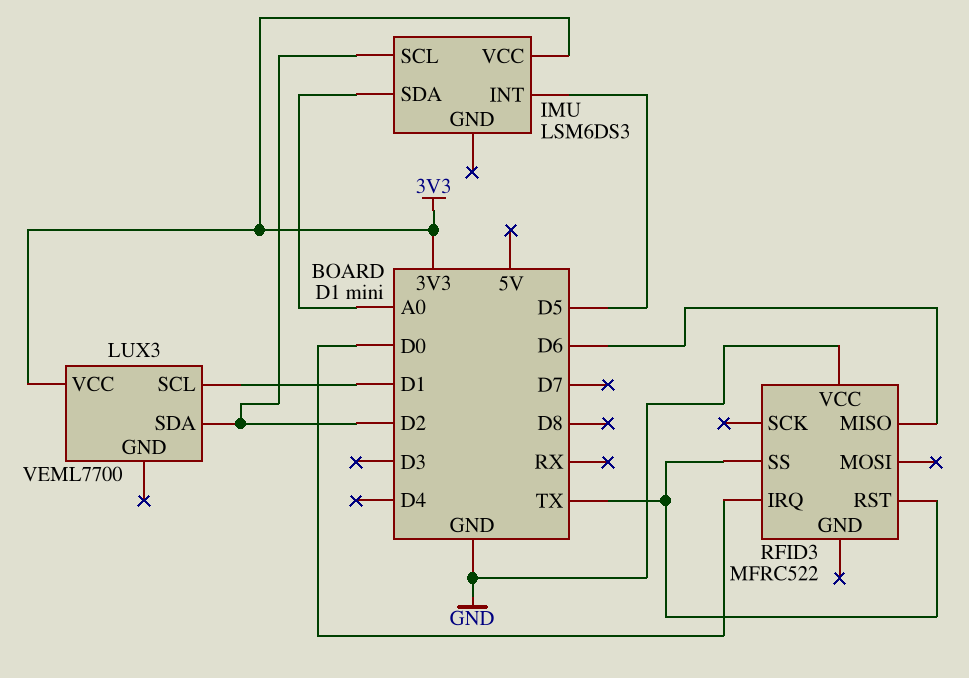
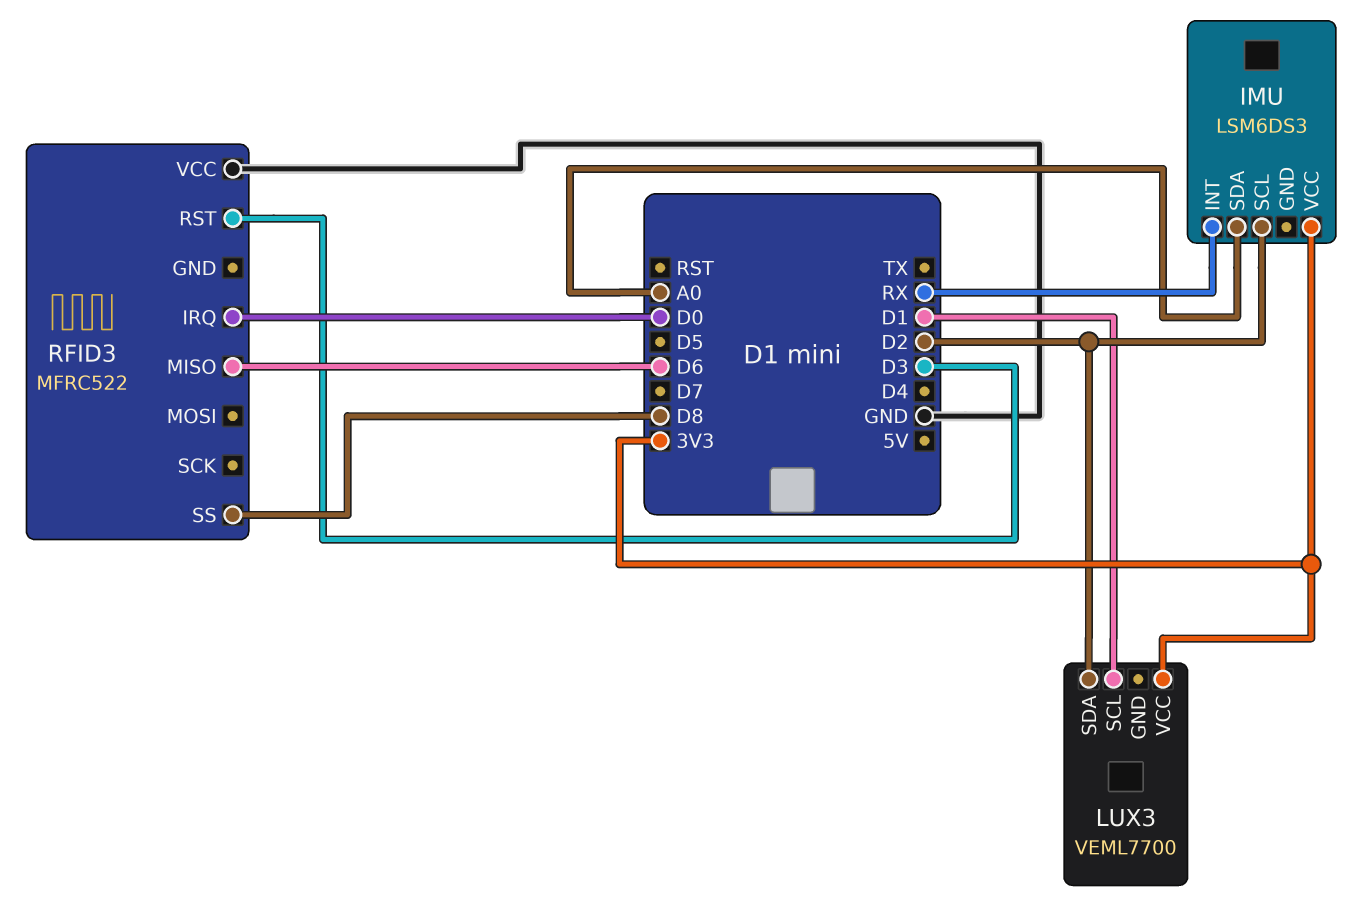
IMU pin INT: D5 -> RX
RFID3 pin RST: TX -> D3
RFID3 pin SS: TX -> D8

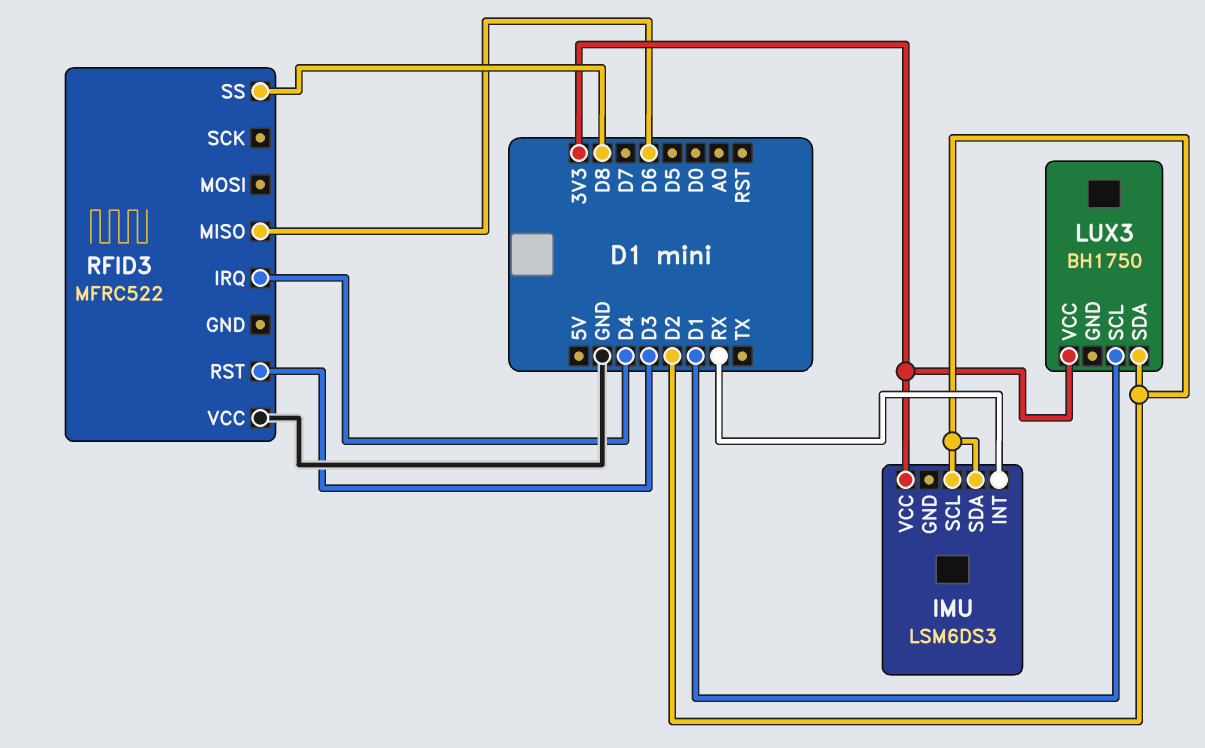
IMU pin SDA: A0 -> D2
LUX3: VEML7700 -> BH1750
RFID3 pin IRQ: D0 -> D4

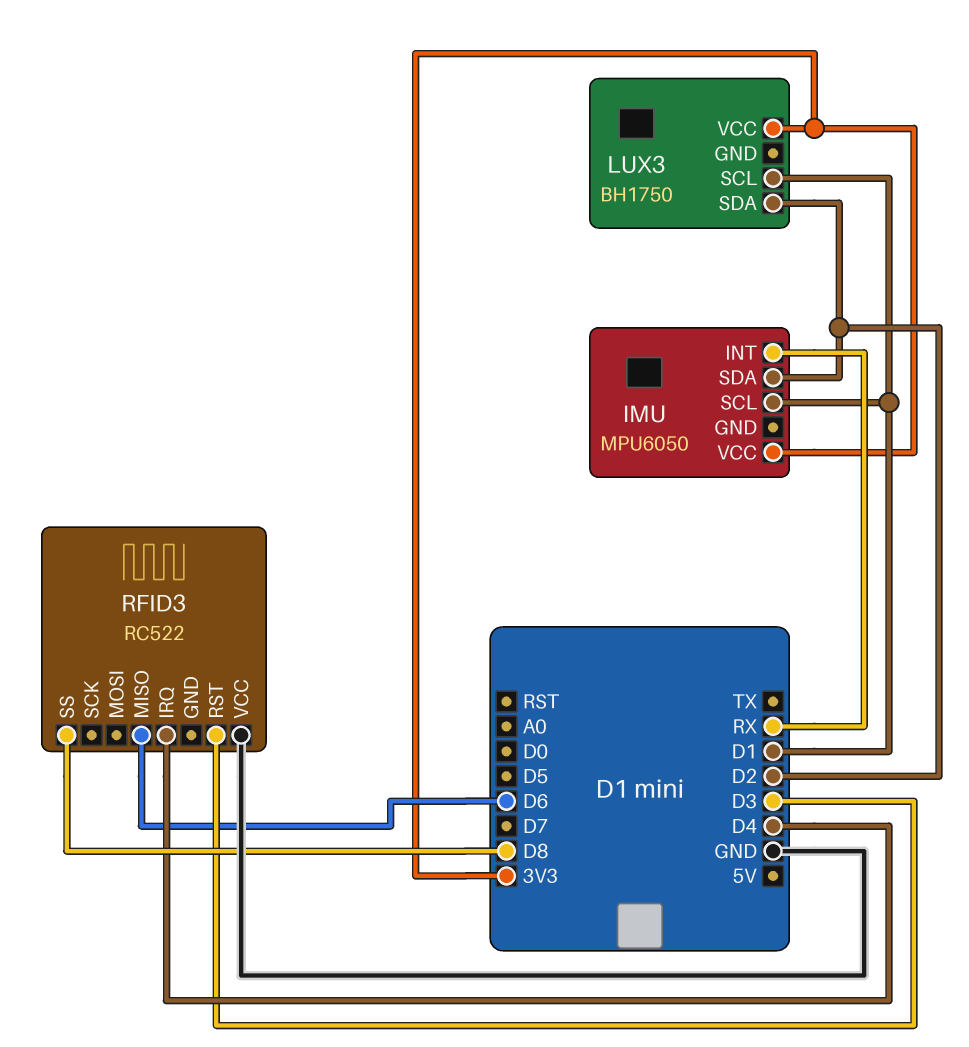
IMU: LSM6DS3 -> MPU6050
IMU pin SCL: D2 -> D1
RFID3: MFRC522 -> RC522

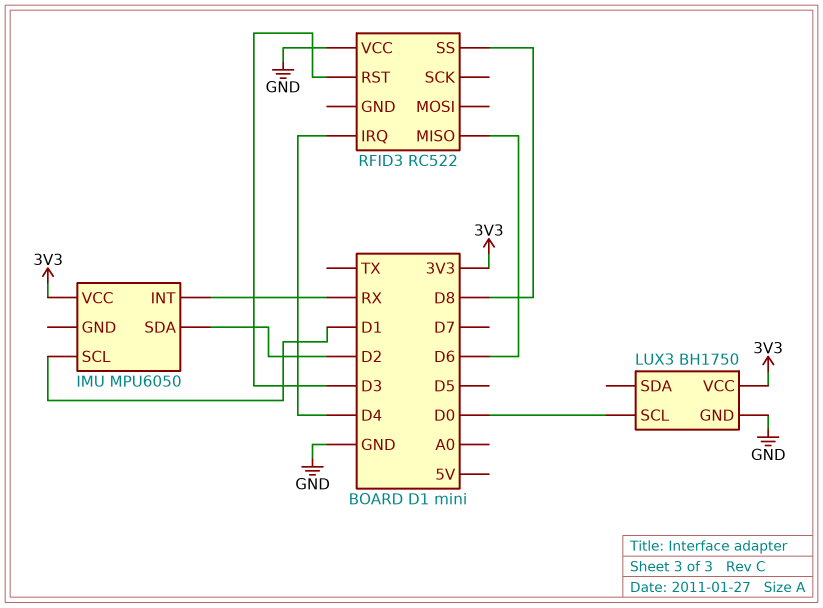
LUX3 pin GND: none -> GND
LUX3 pin SCL: D1 -> D0
LUX3 pin SDA: D2 -> none

